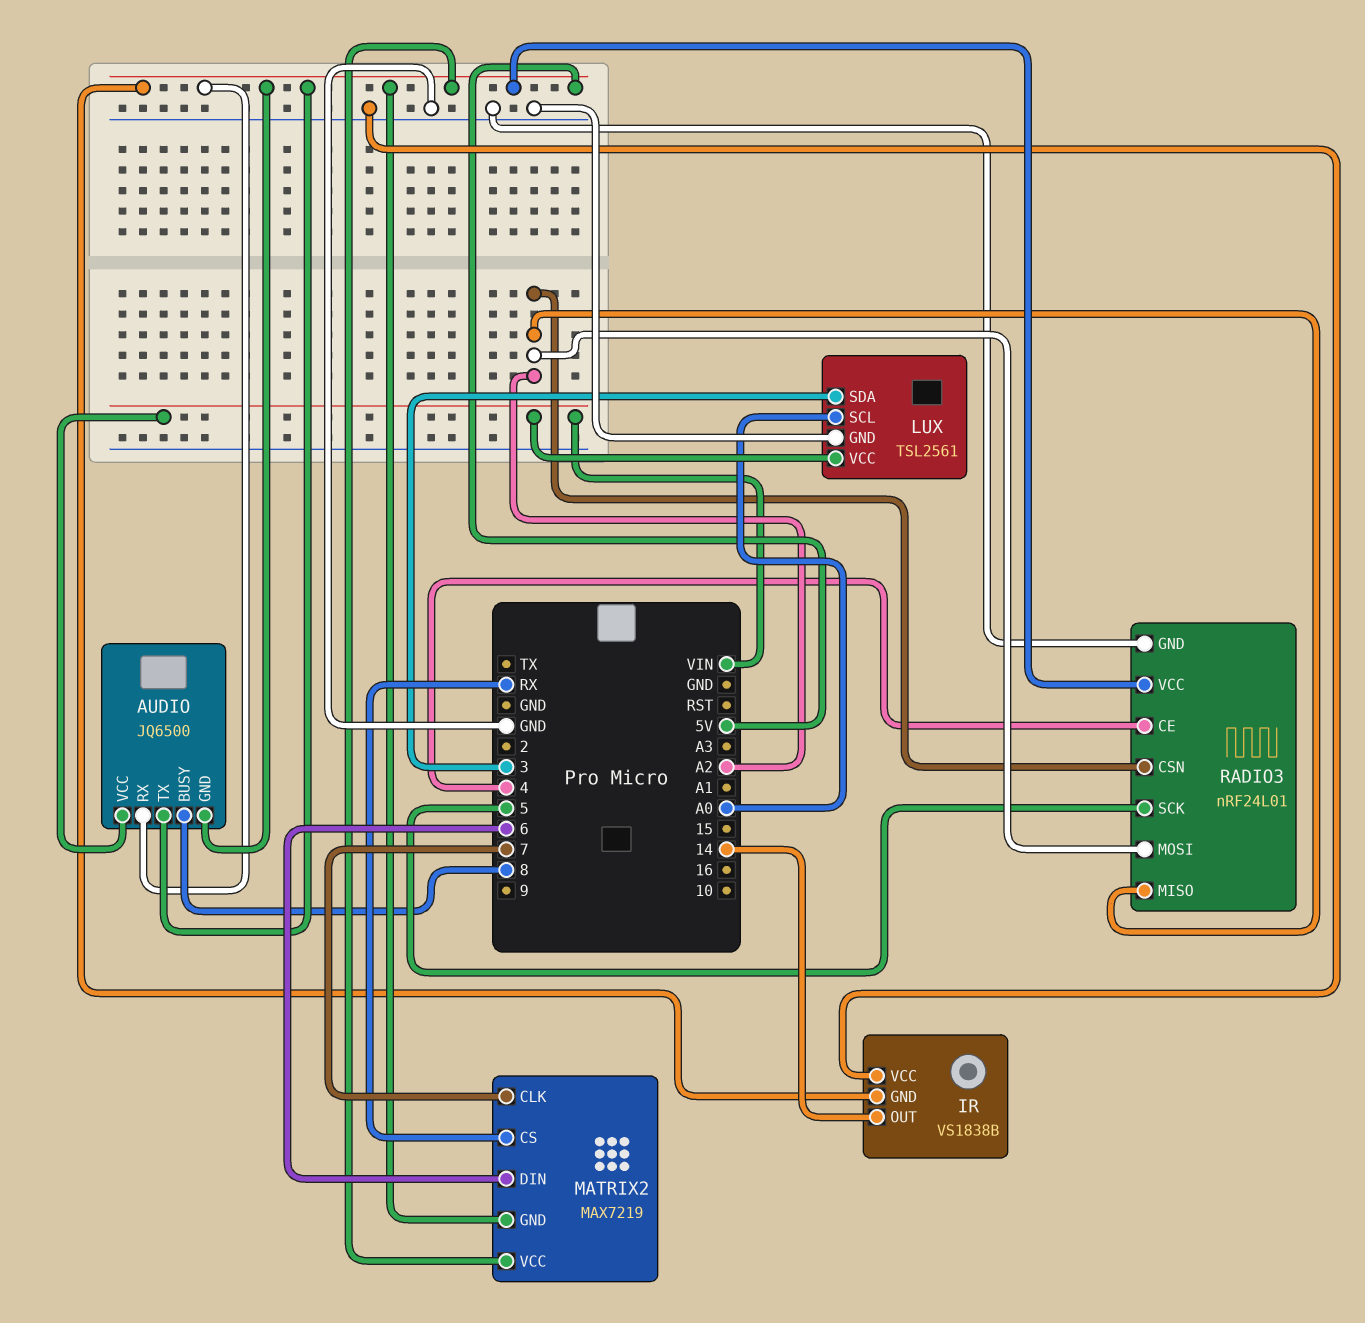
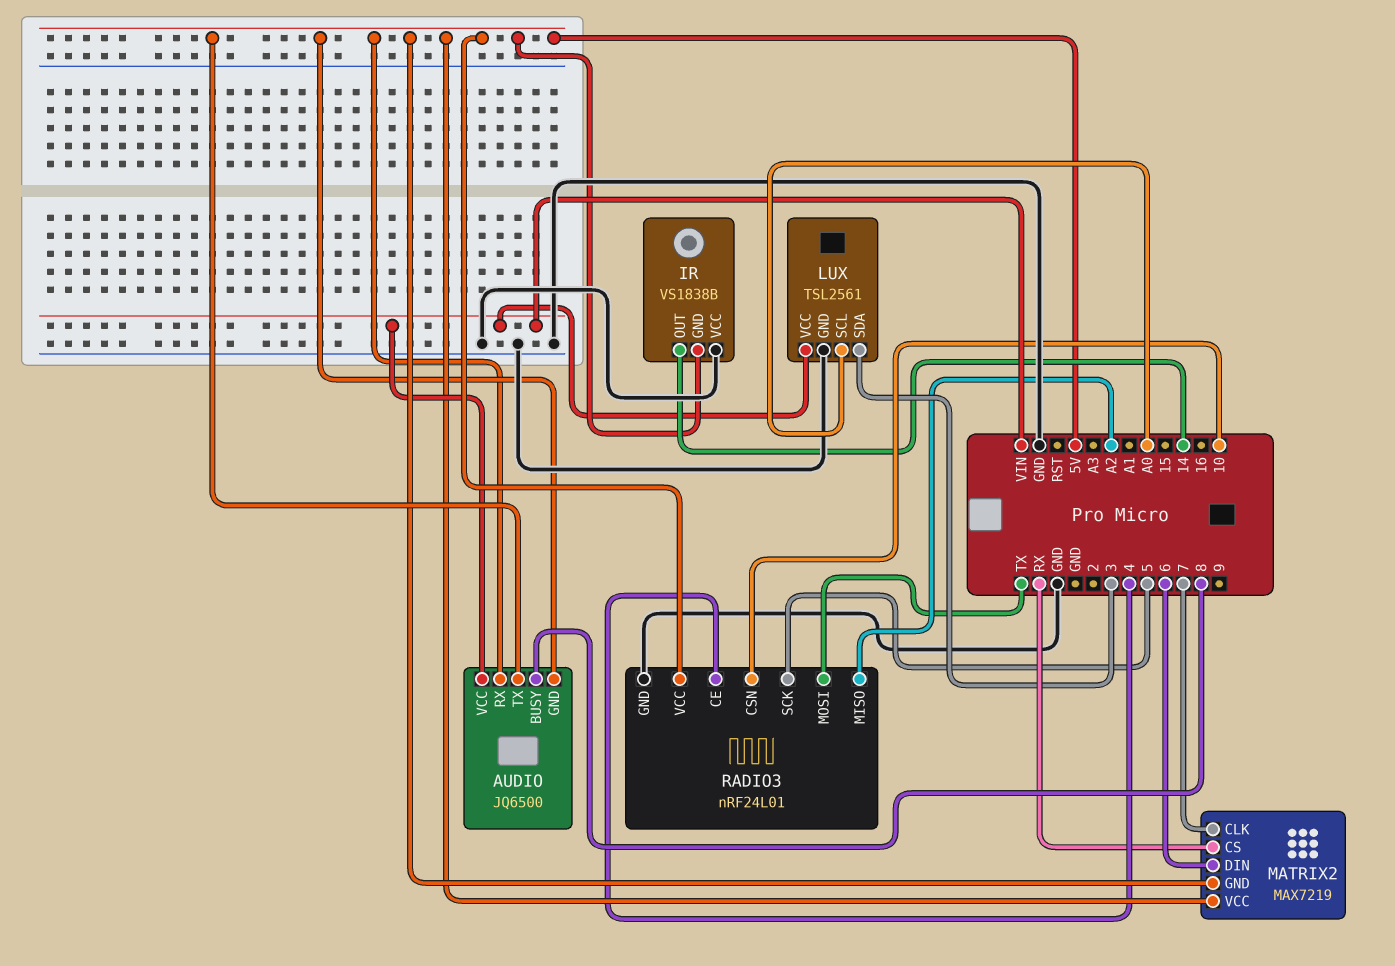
RADIO3 pin CSN: A2 -> 10
RADIO3 pin MOSI: A2 -> TX

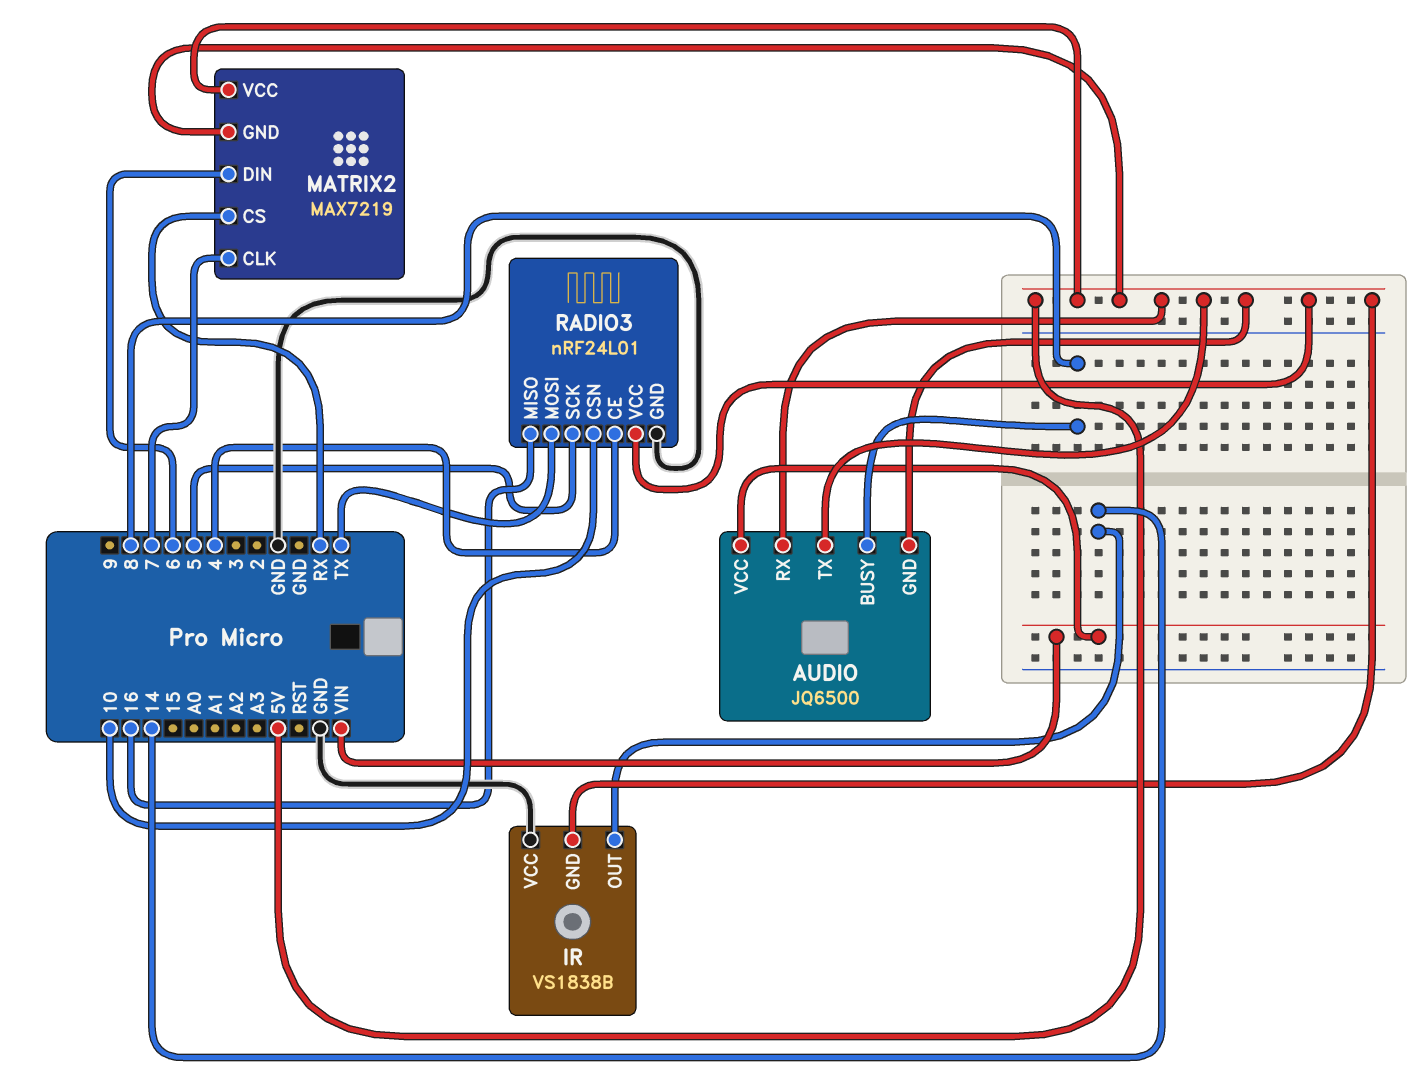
LUX: TSL2561 -> none
LUX pin GND: GND -> none
LUX pin SCL: A0 -> none
LUX pin SDA: 3 -> none
LUX pin VCC: VIN -> none
RADIO3 pin MISO: A2 -> 16

